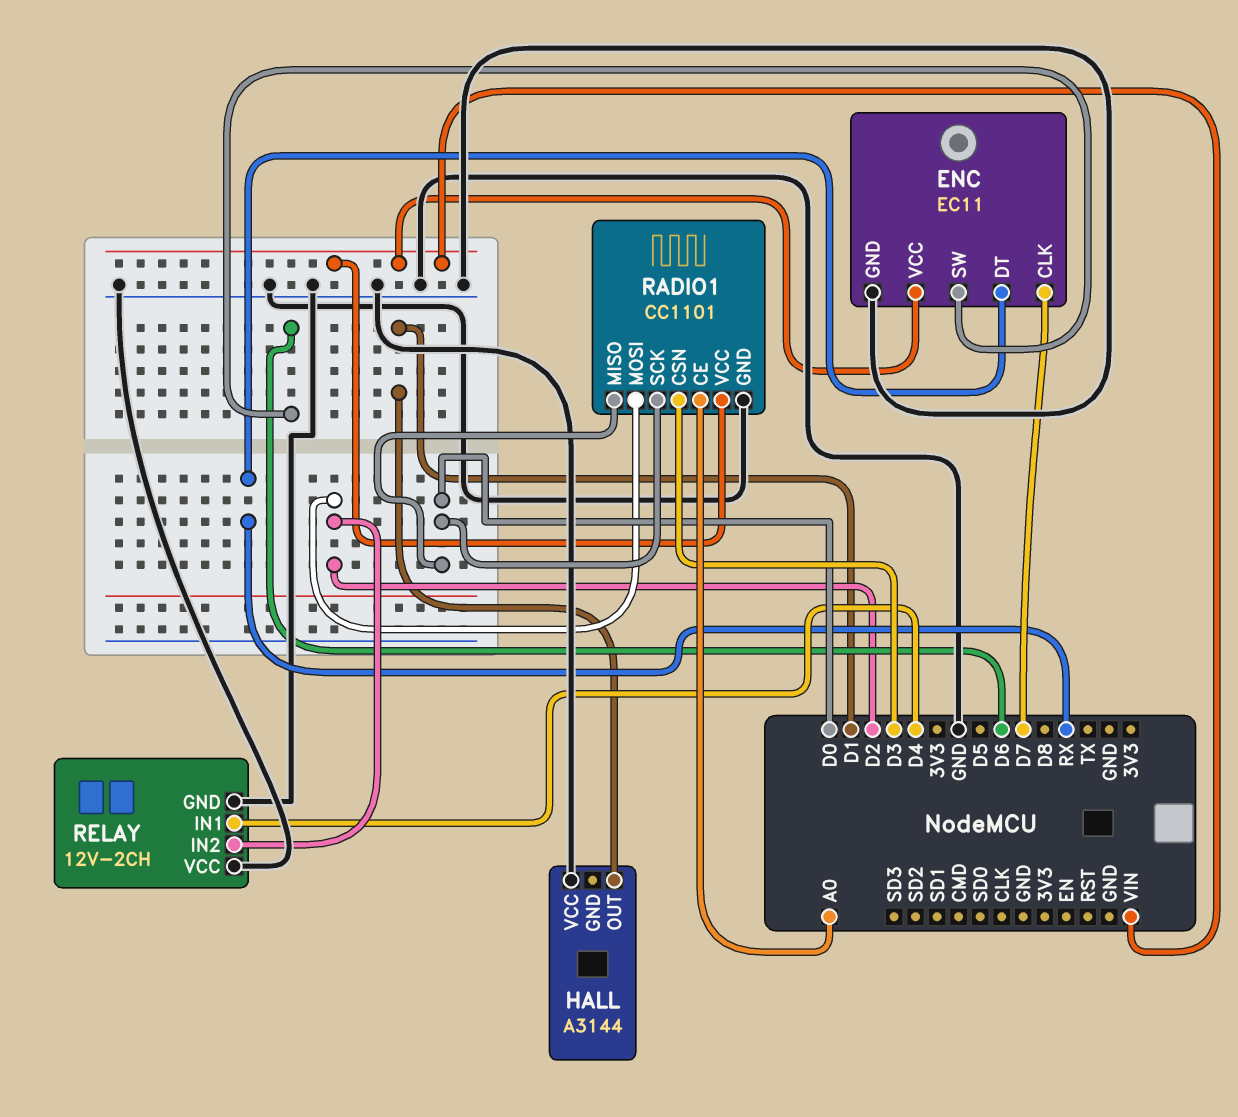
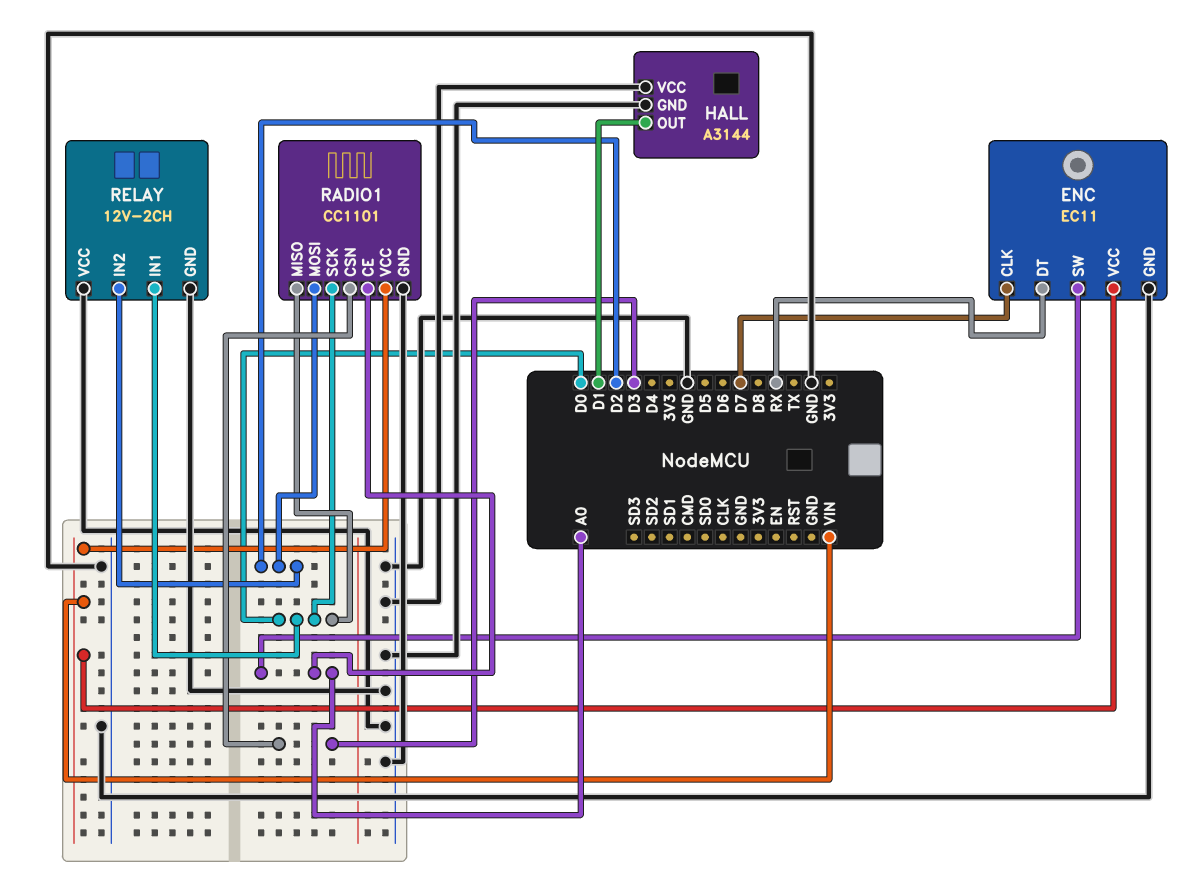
ENC pin SW: D6 -> A0
HALL pin GND: none -> GND
RELAY pin IN1: D4 -> D0

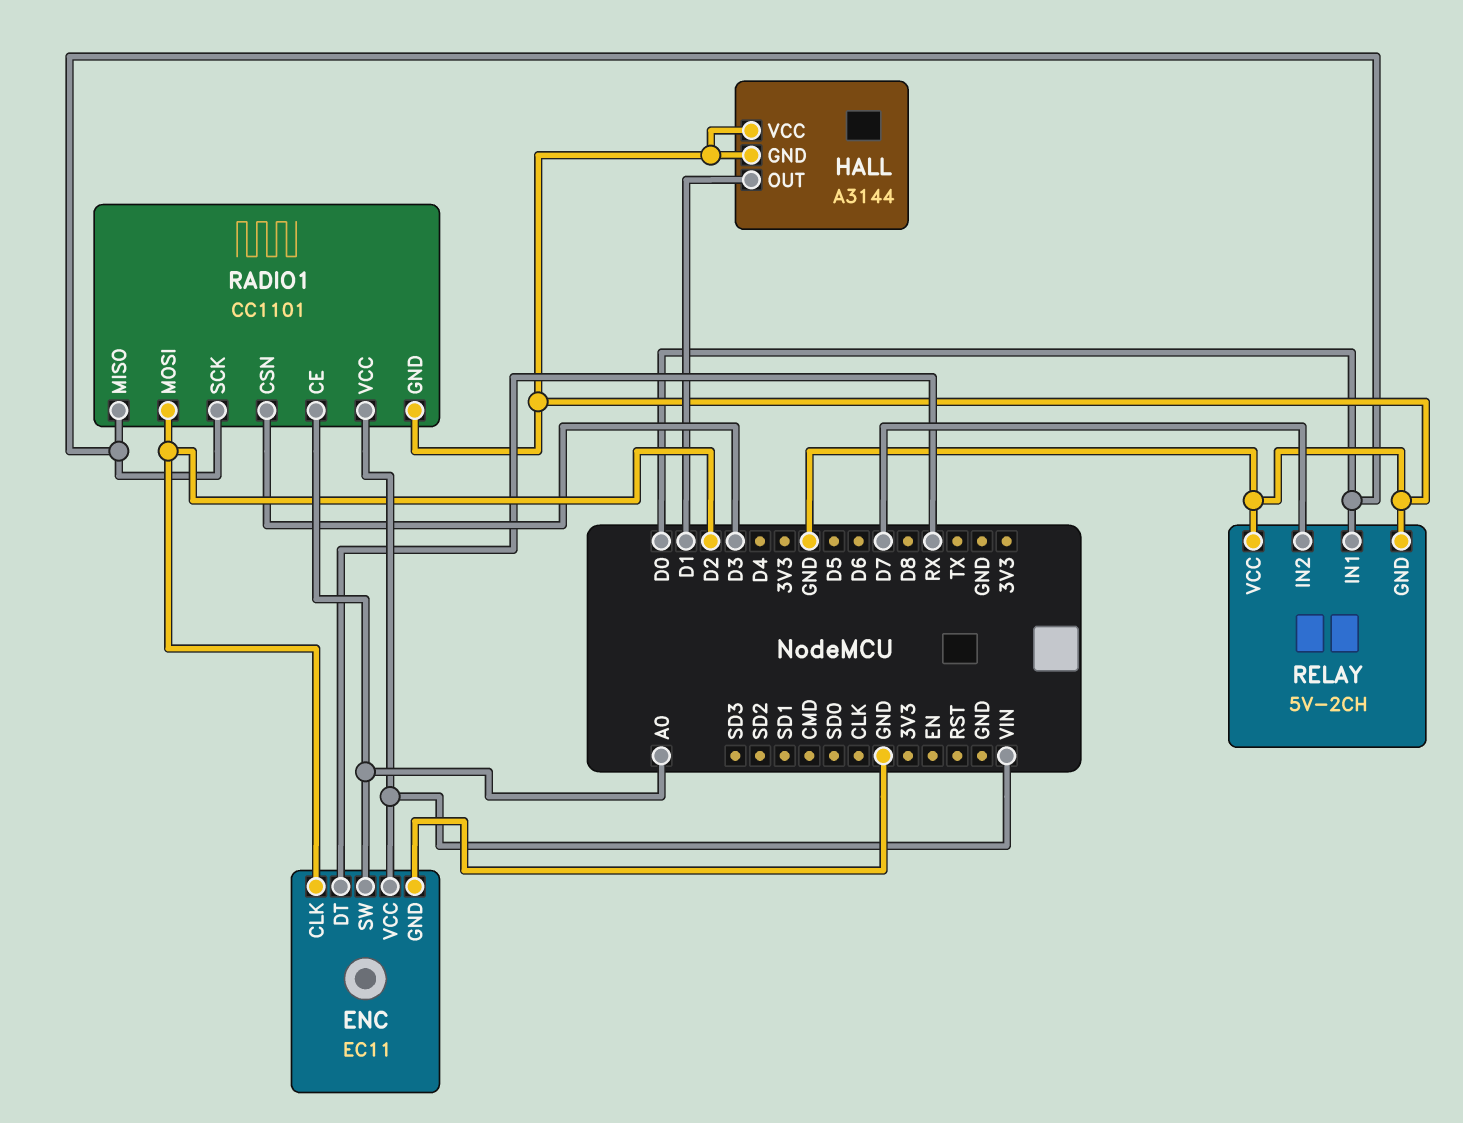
ENC pin CLK: D7 -> D2
RELAY: 12V-2CH -> 5V-2CH
RELAY pin IN2: D2 -> D7

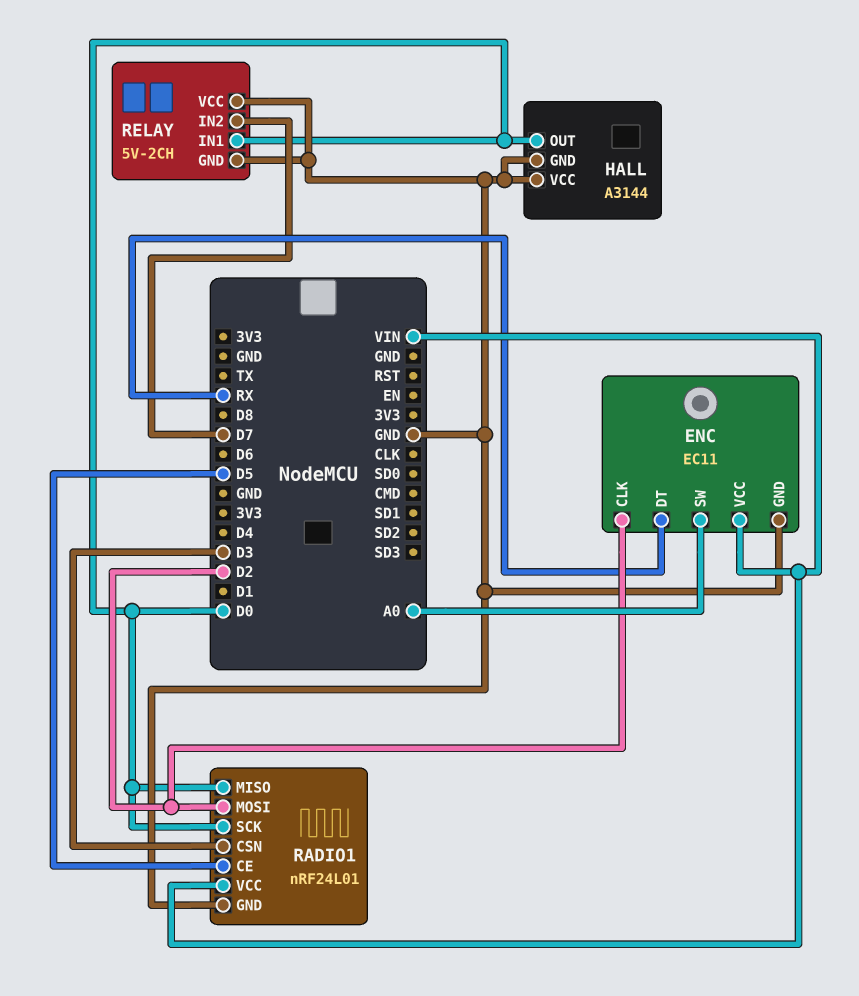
HALL pin OUT: D1 -> D0
RADIO1: CC1101 -> nRF24L01
RADIO1 pin CE: A0 -> D5

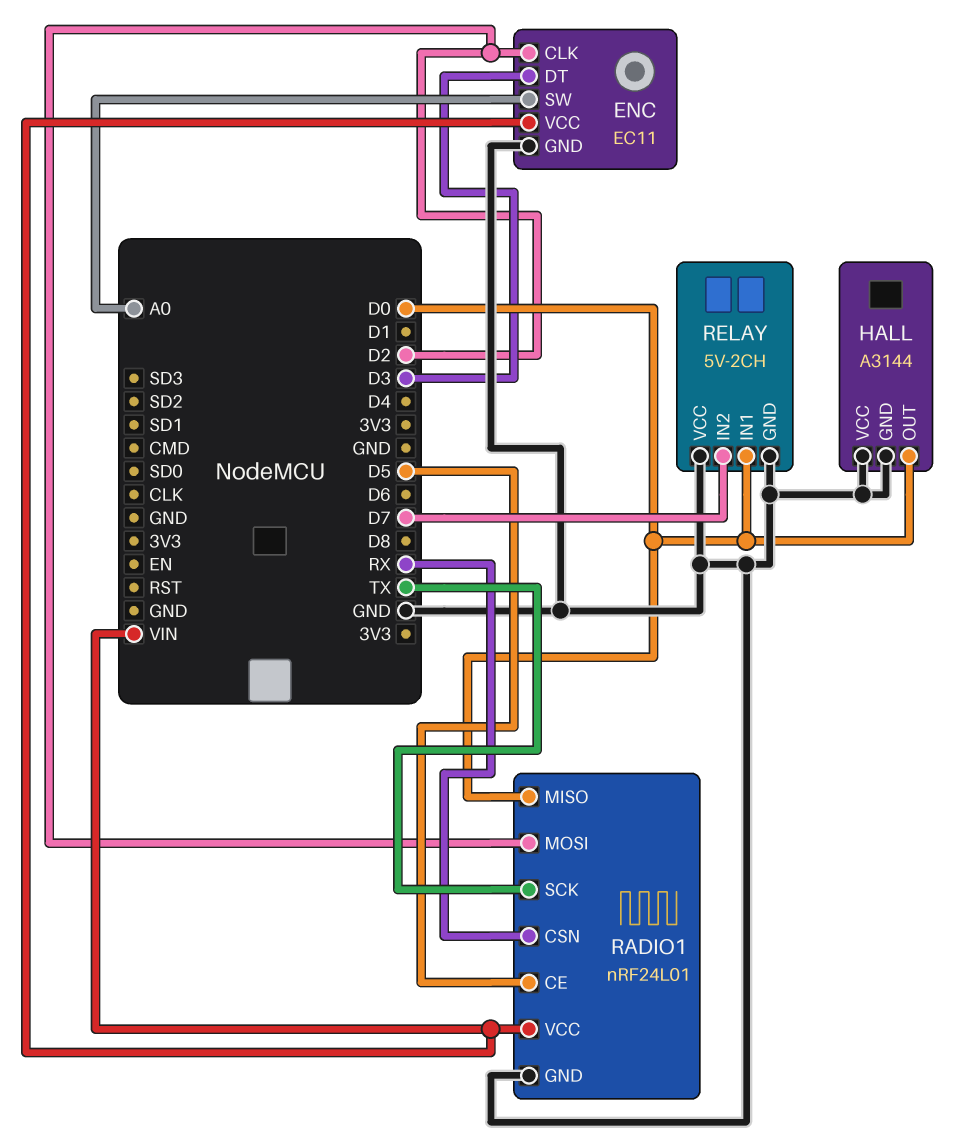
ENC pin DT: RX -> D3
RADIO1 pin CSN: D3 -> RX
RADIO1 pin SCK: D0 -> TX

